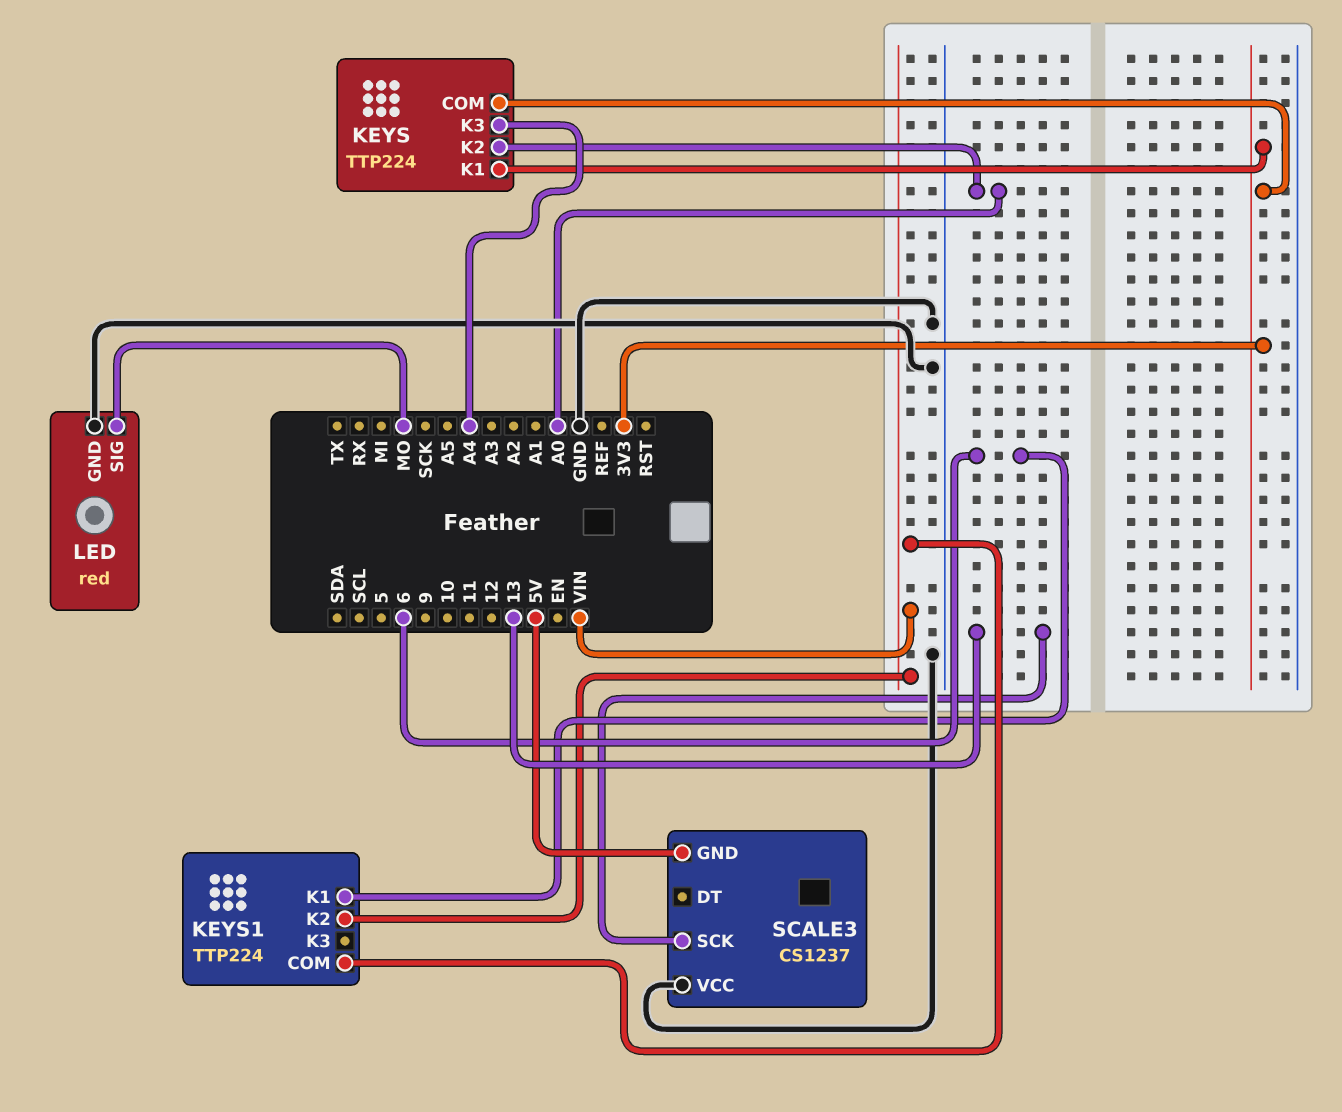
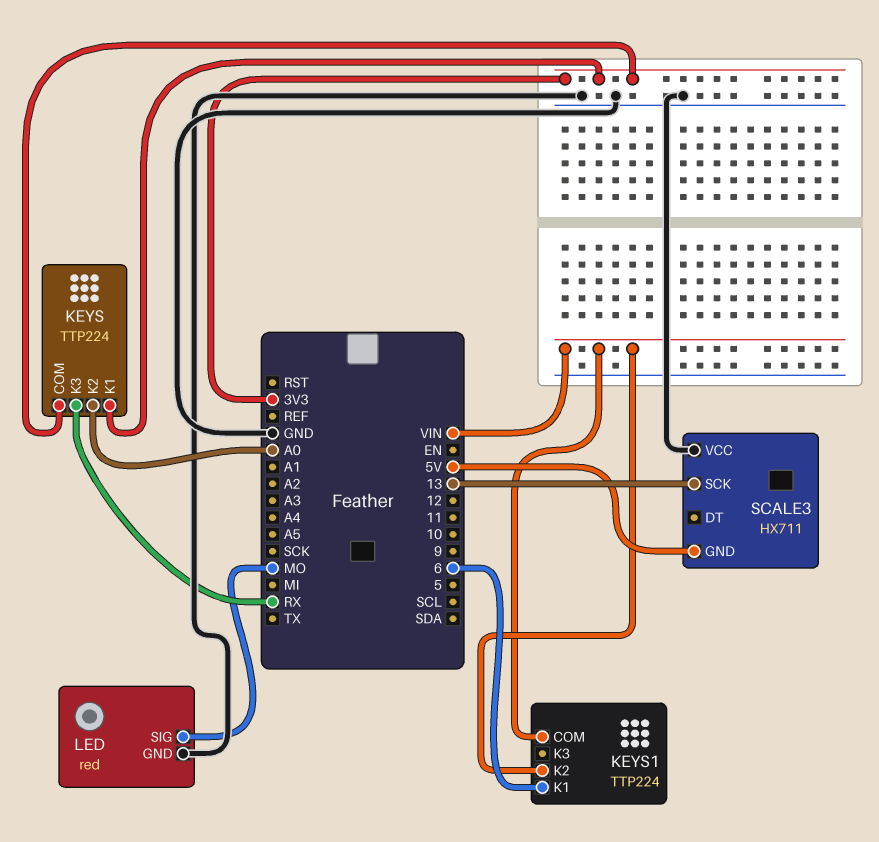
KEYS pin K3: A4 -> RX
SCALE3: CS1237 -> HX711

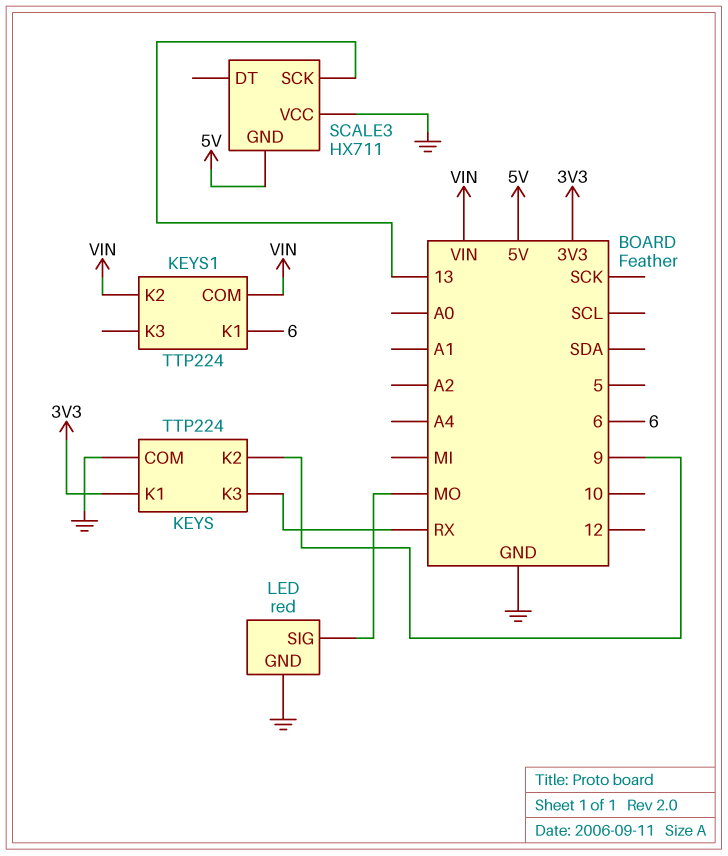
KEYS pin COM: 3V3 -> GND
KEYS pin K2: A0 -> 9

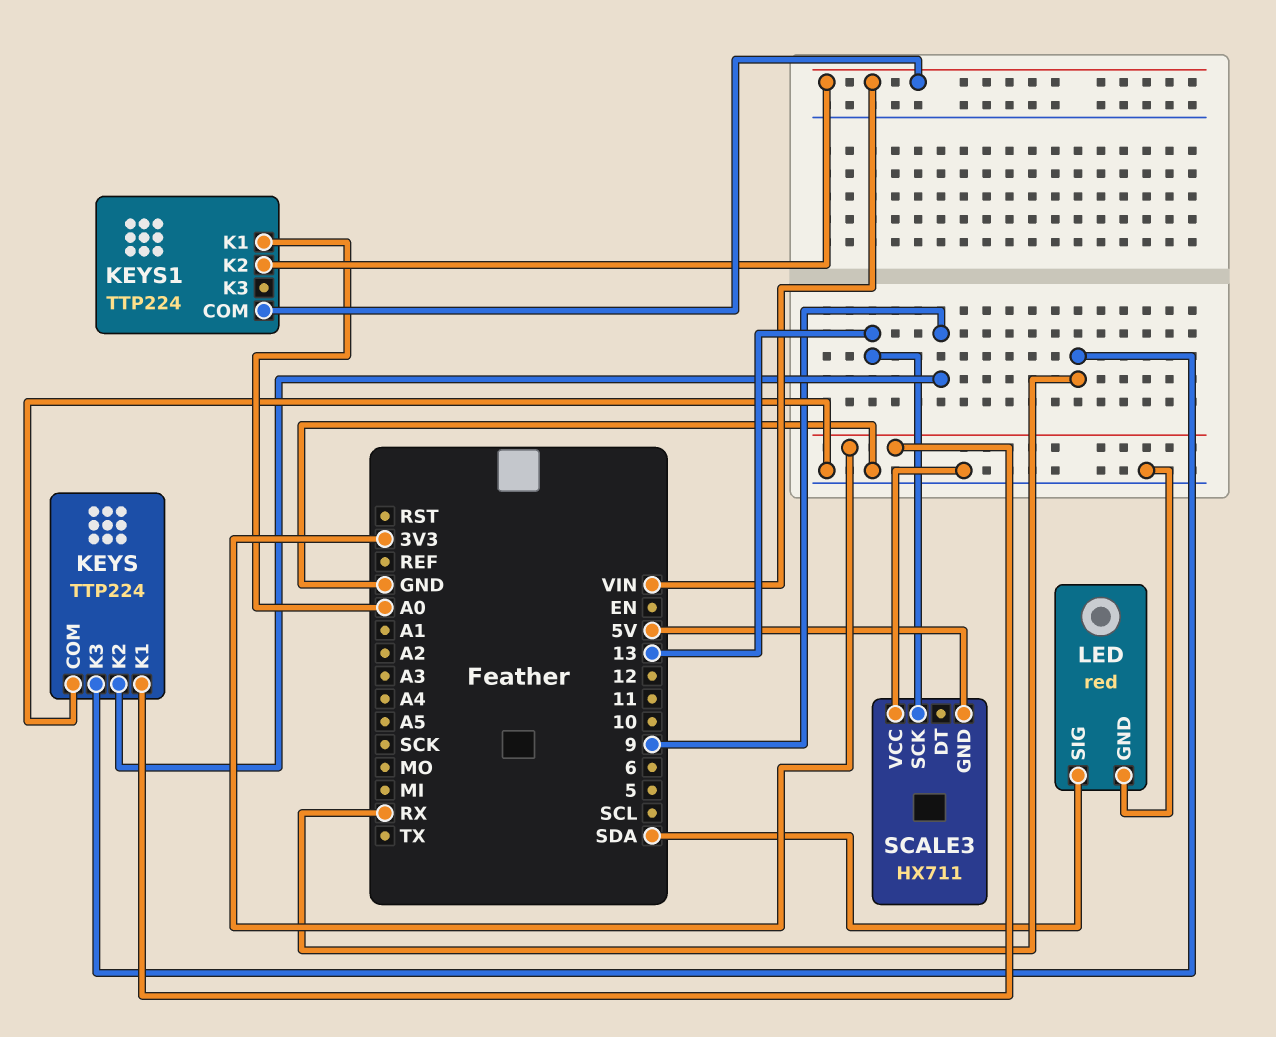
KEYS1 pin K1: 6 -> A0
LED pin SIG: MO -> SDA

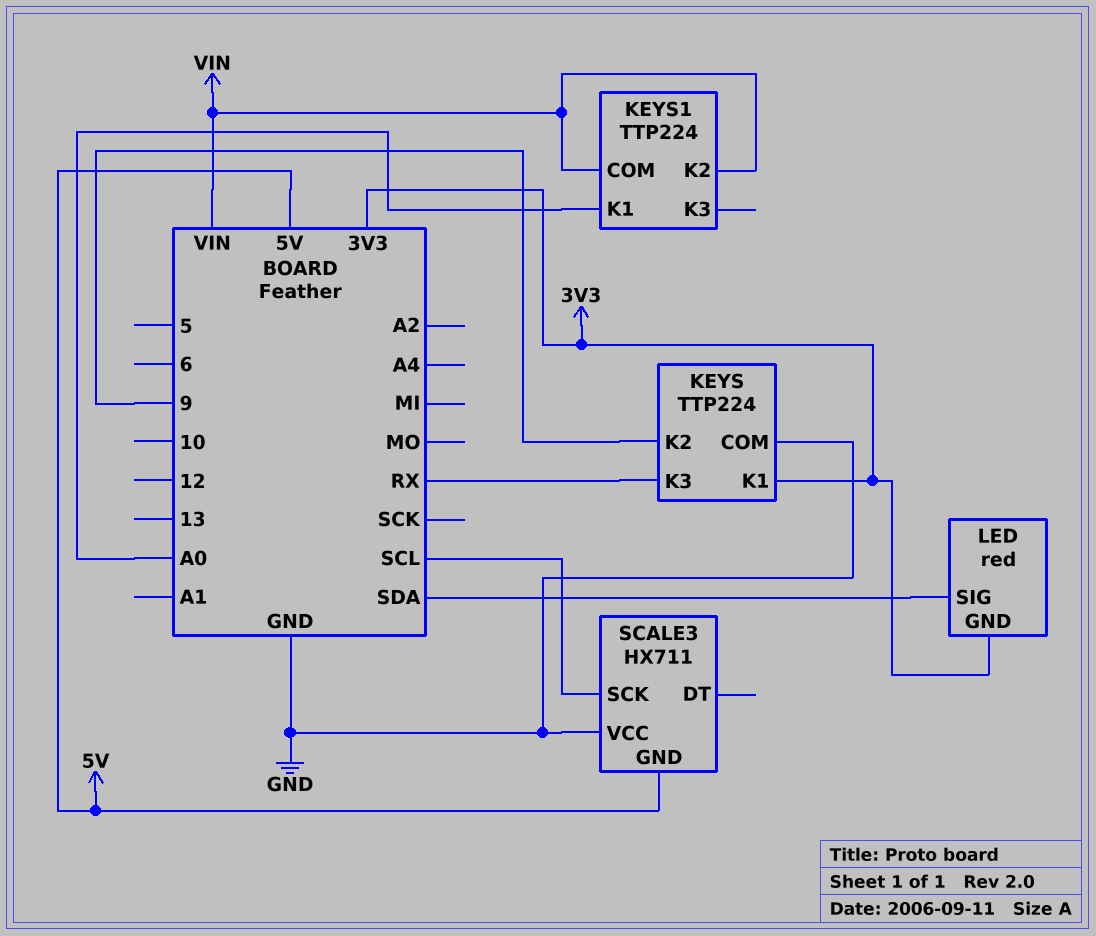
LED pin GND: GND -> 3V3
SCALE3 pin SCK: 13 -> SCL

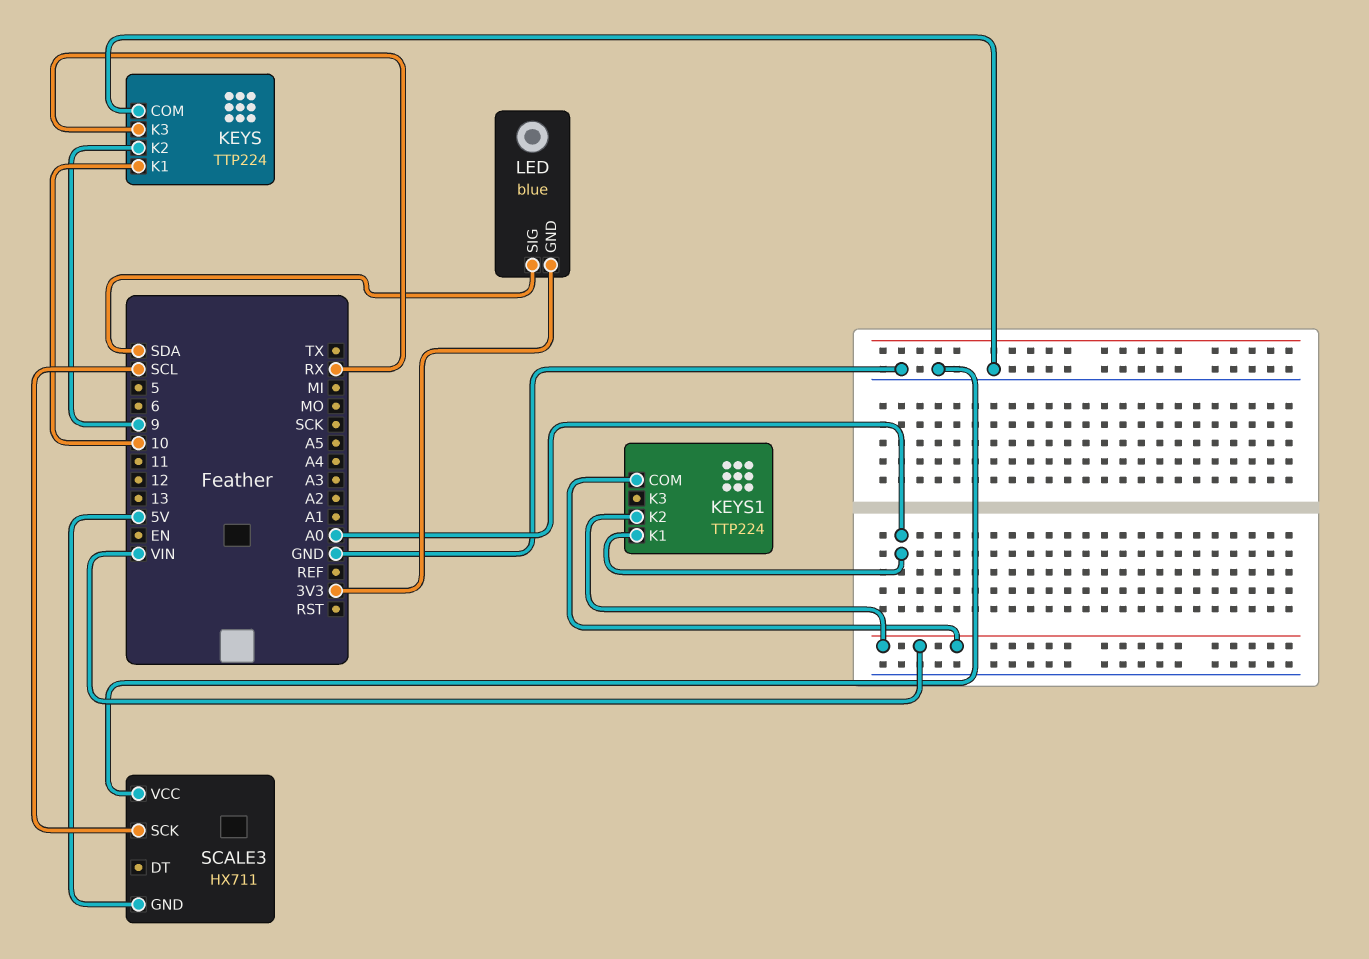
KEYS pin K1: 3V3 -> 10
LED: red -> blue

